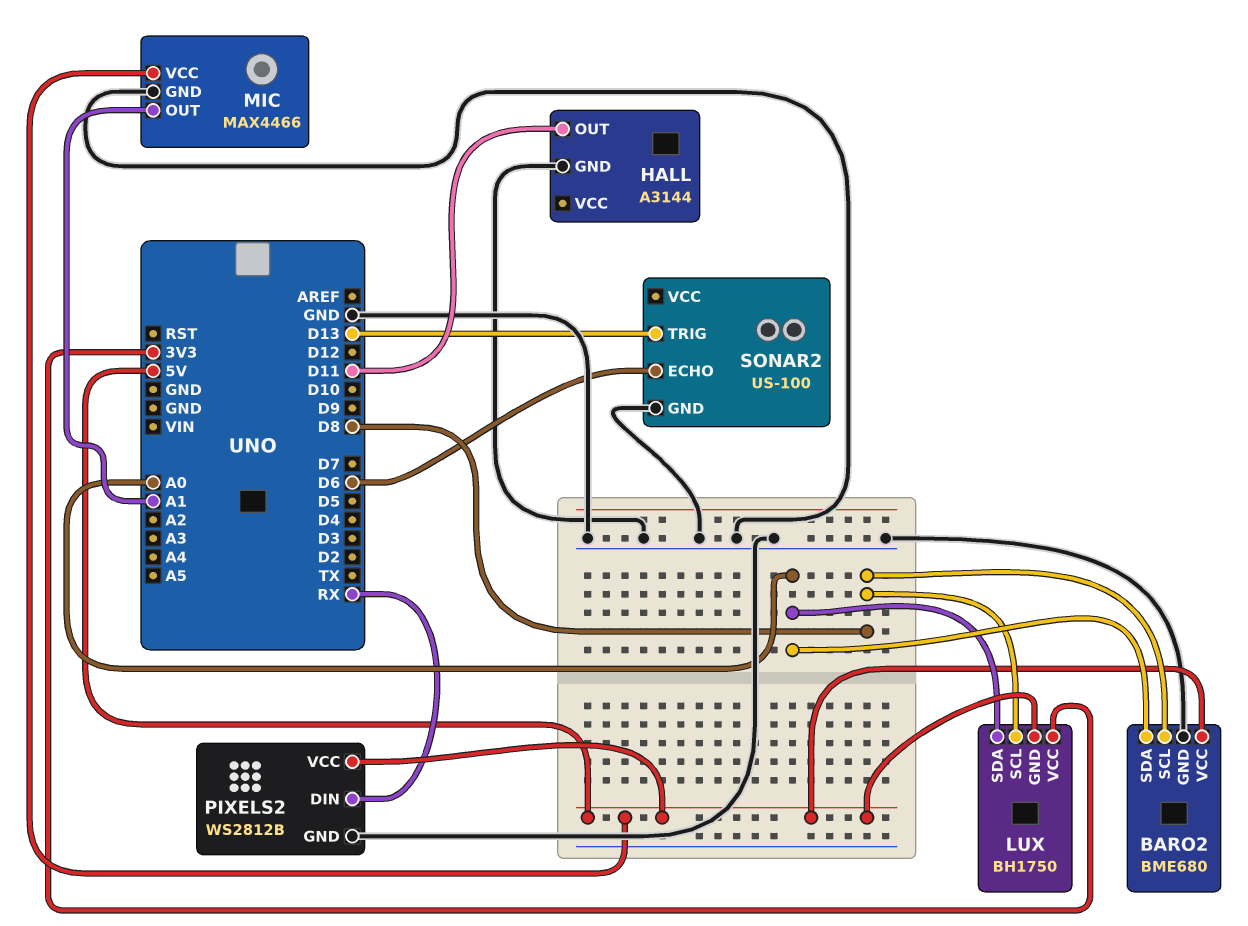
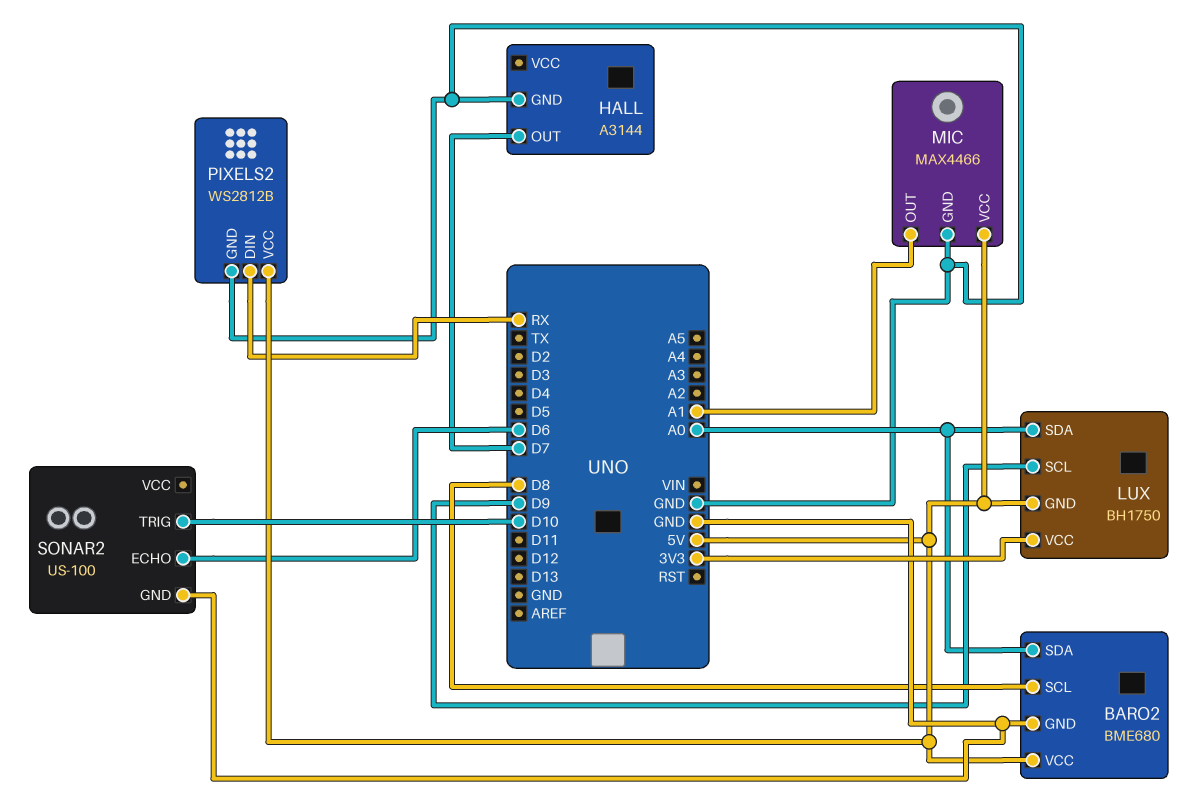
HALL pin OUT: D11 -> D7
LUX pin SCL: D8 -> D9
SONAR2 pin TRIG: D13 -> D10

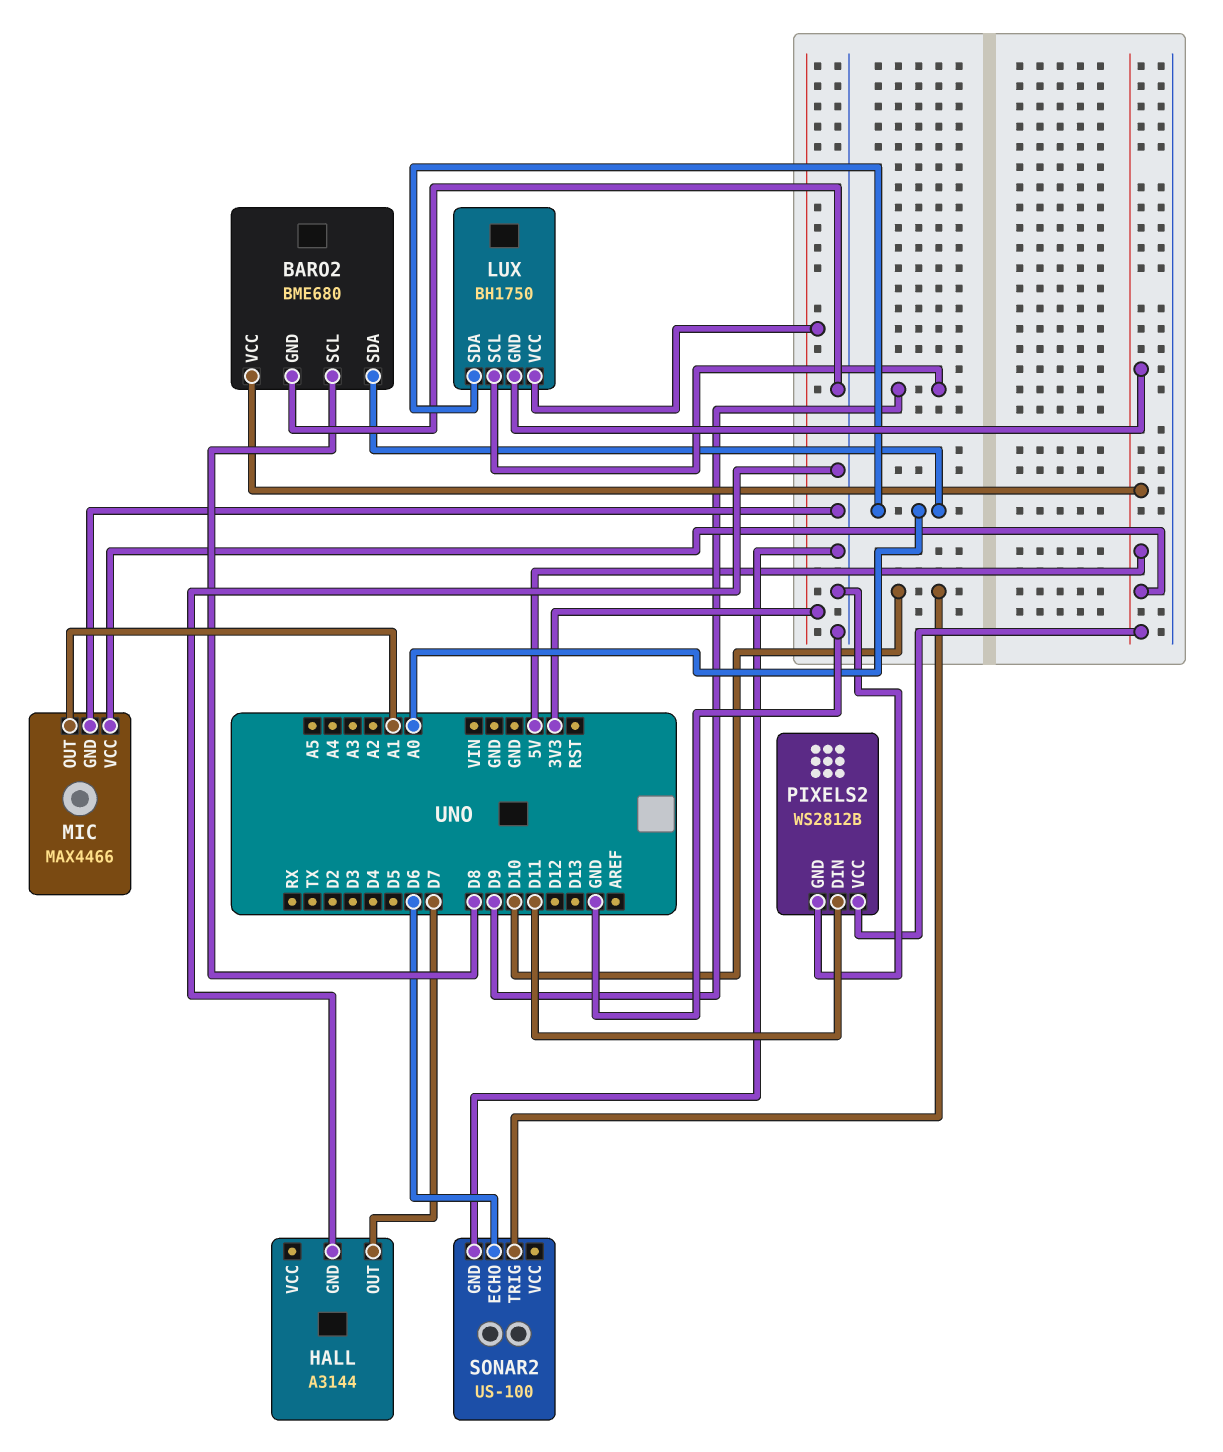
PIXELS2 pin DIN: RX -> D11

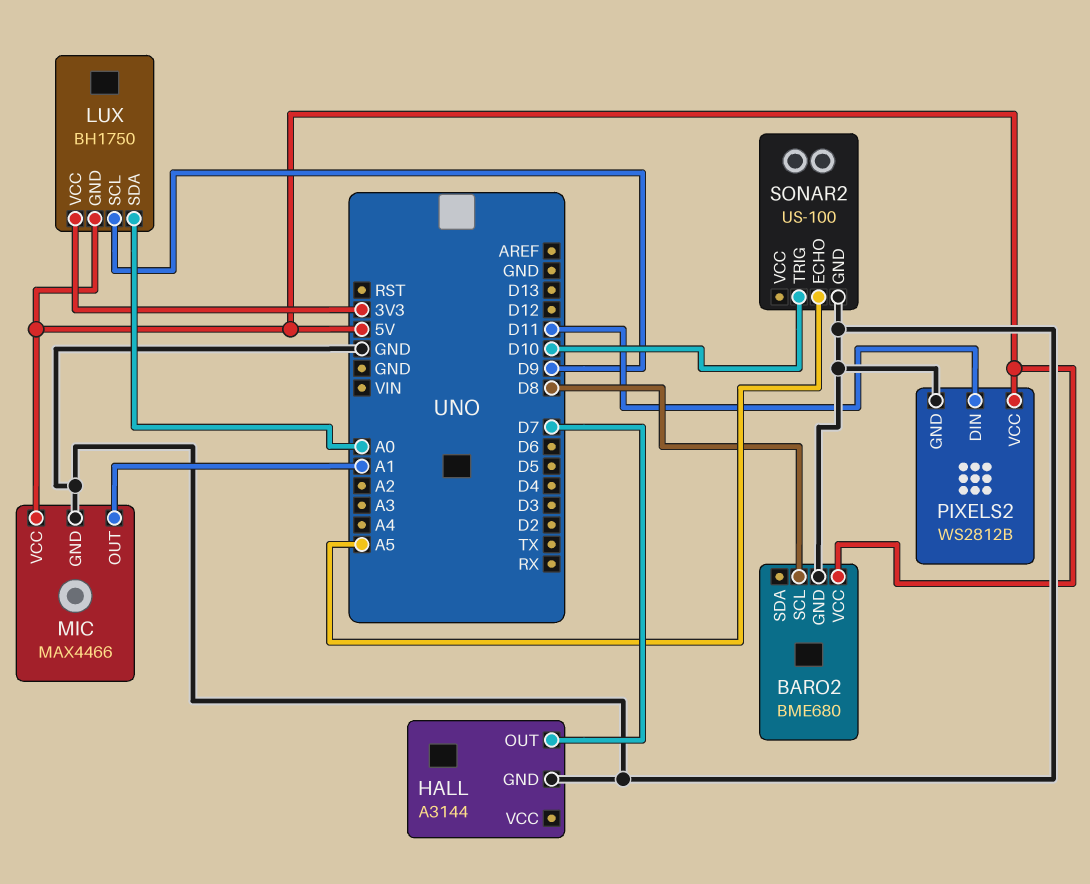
BARO2 pin SDA: A0 -> none
SONAR2 pin ECHO: D6 -> A5

